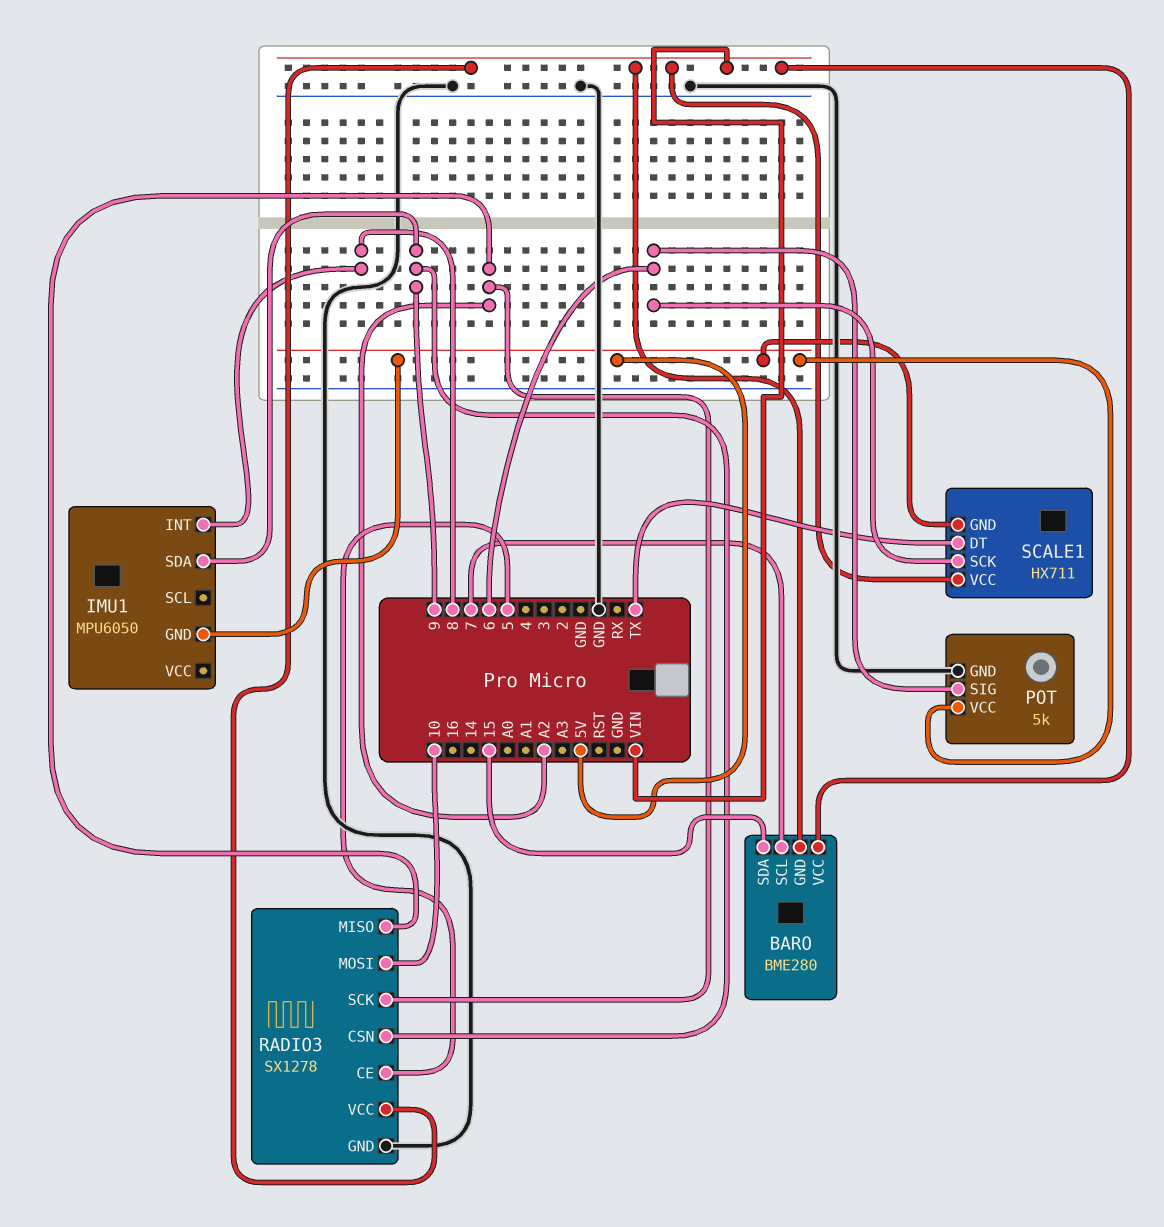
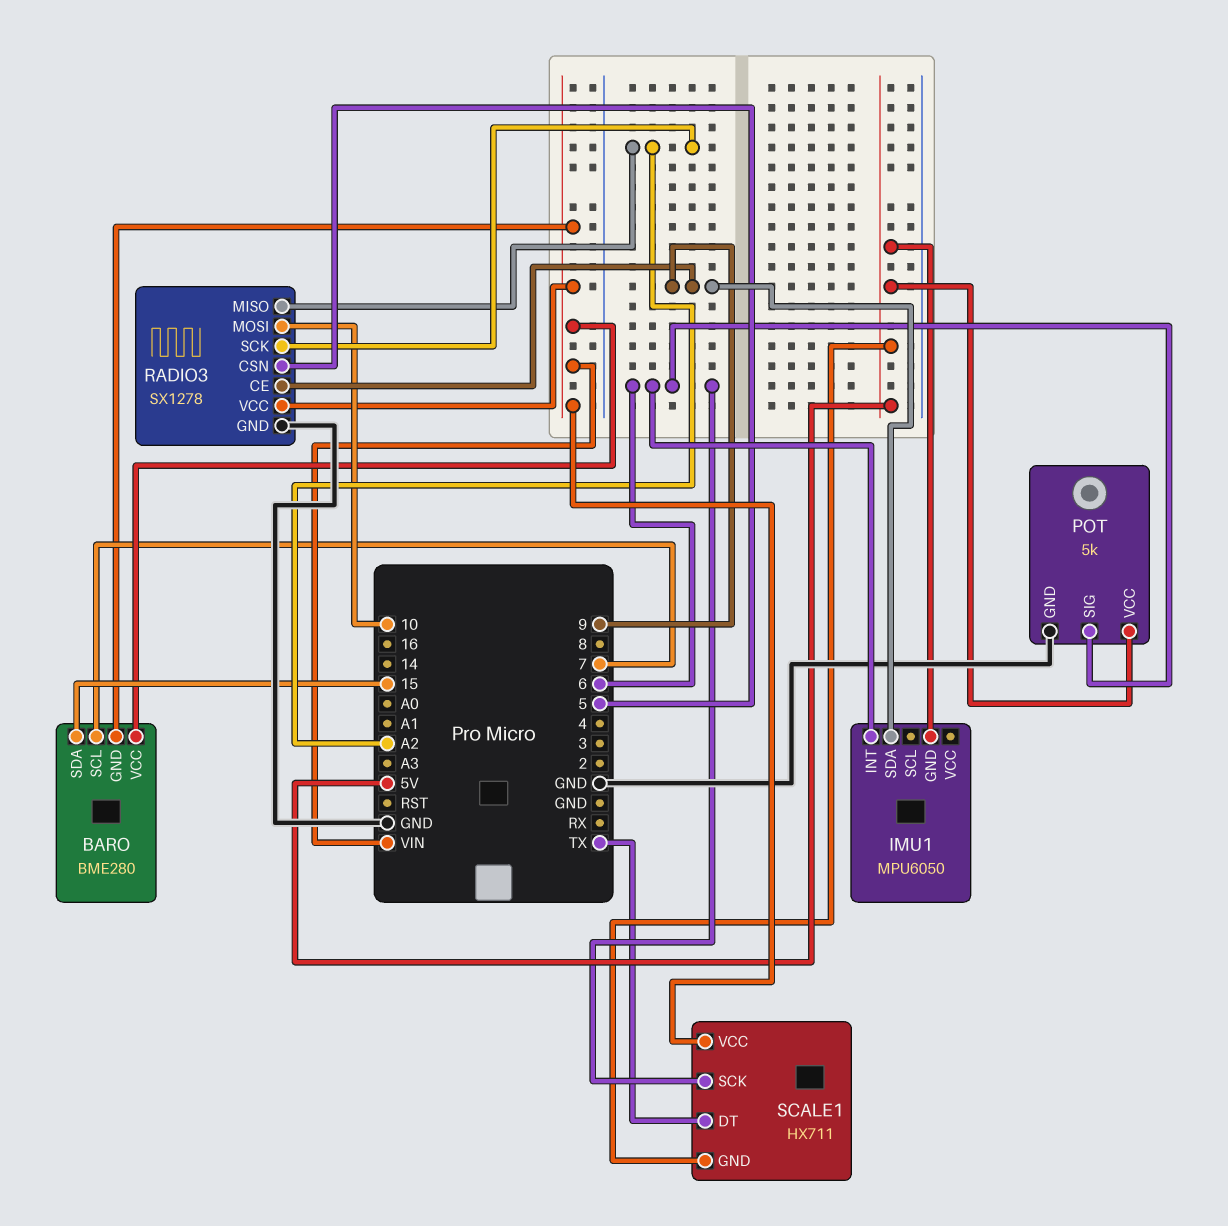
IMU1 pin INT: 8 -> 6
RADIO3 pin CE: 5 -> 9
RADIO3 pin CSN: 9 -> 5

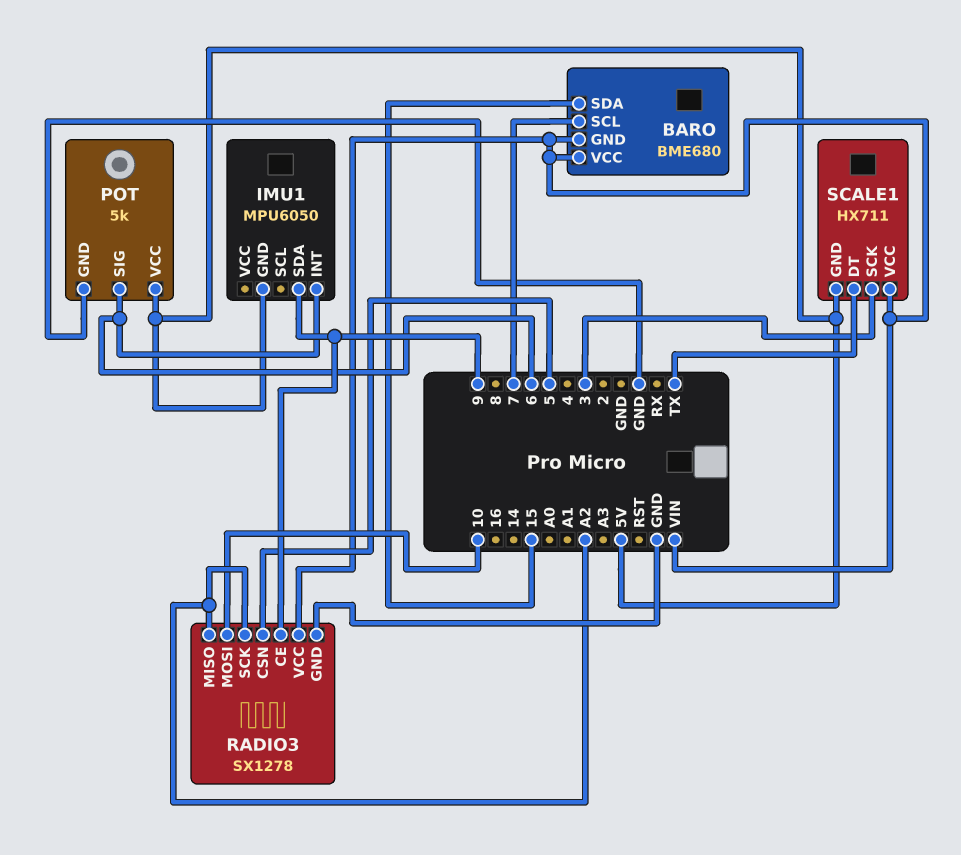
BARO: BME280 -> BME680
SCALE1 pin SCK: 6 -> 3

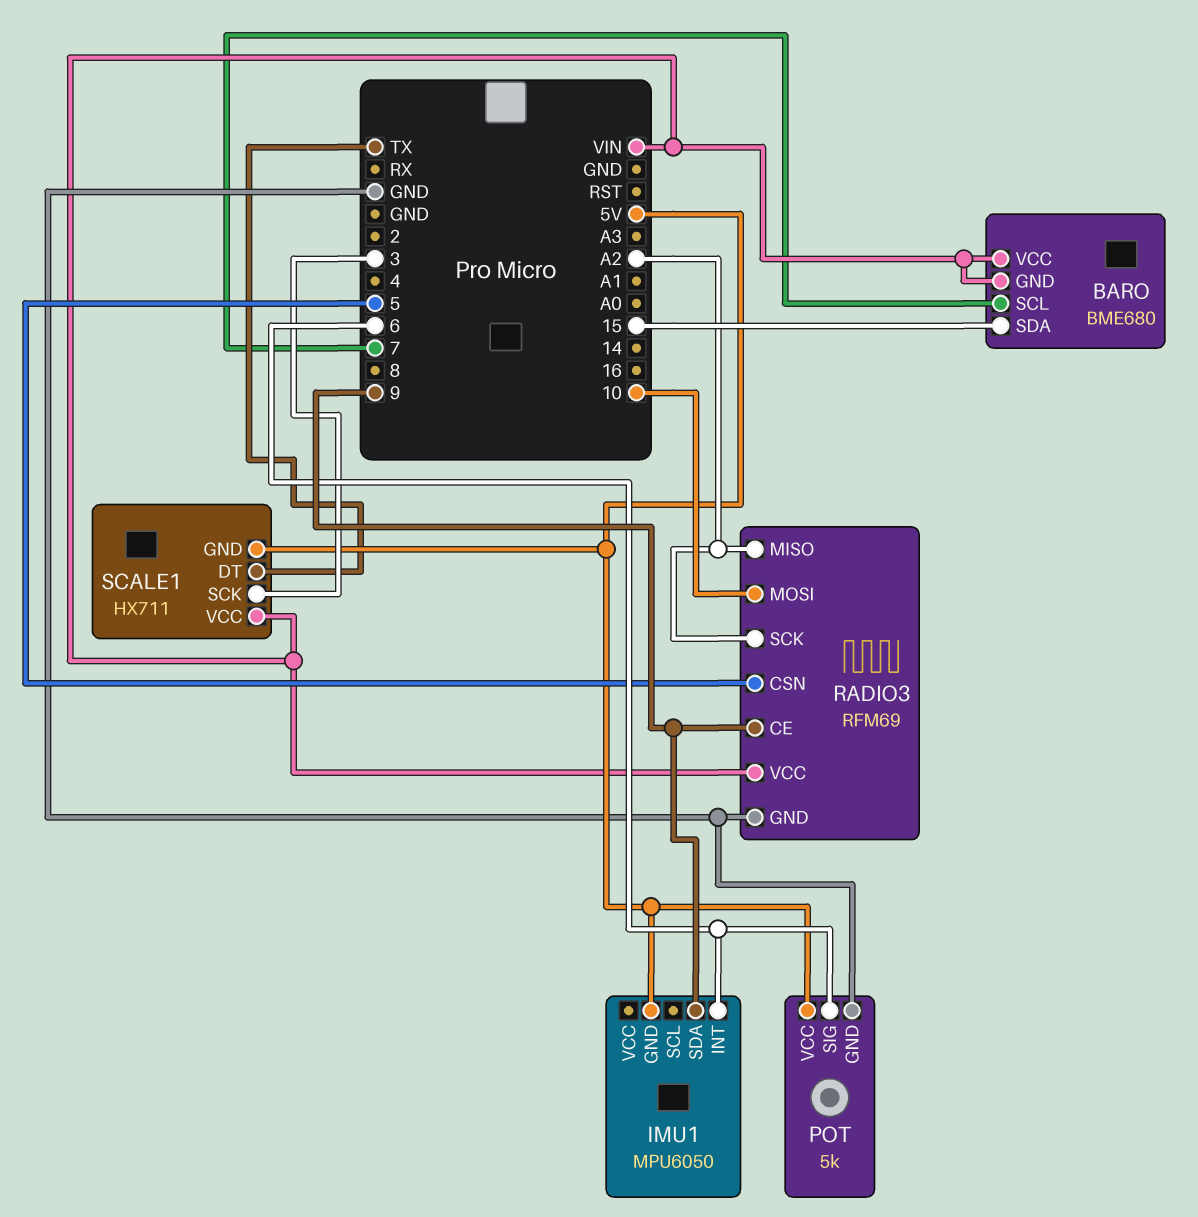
RADIO3: SX1278 -> RFM69

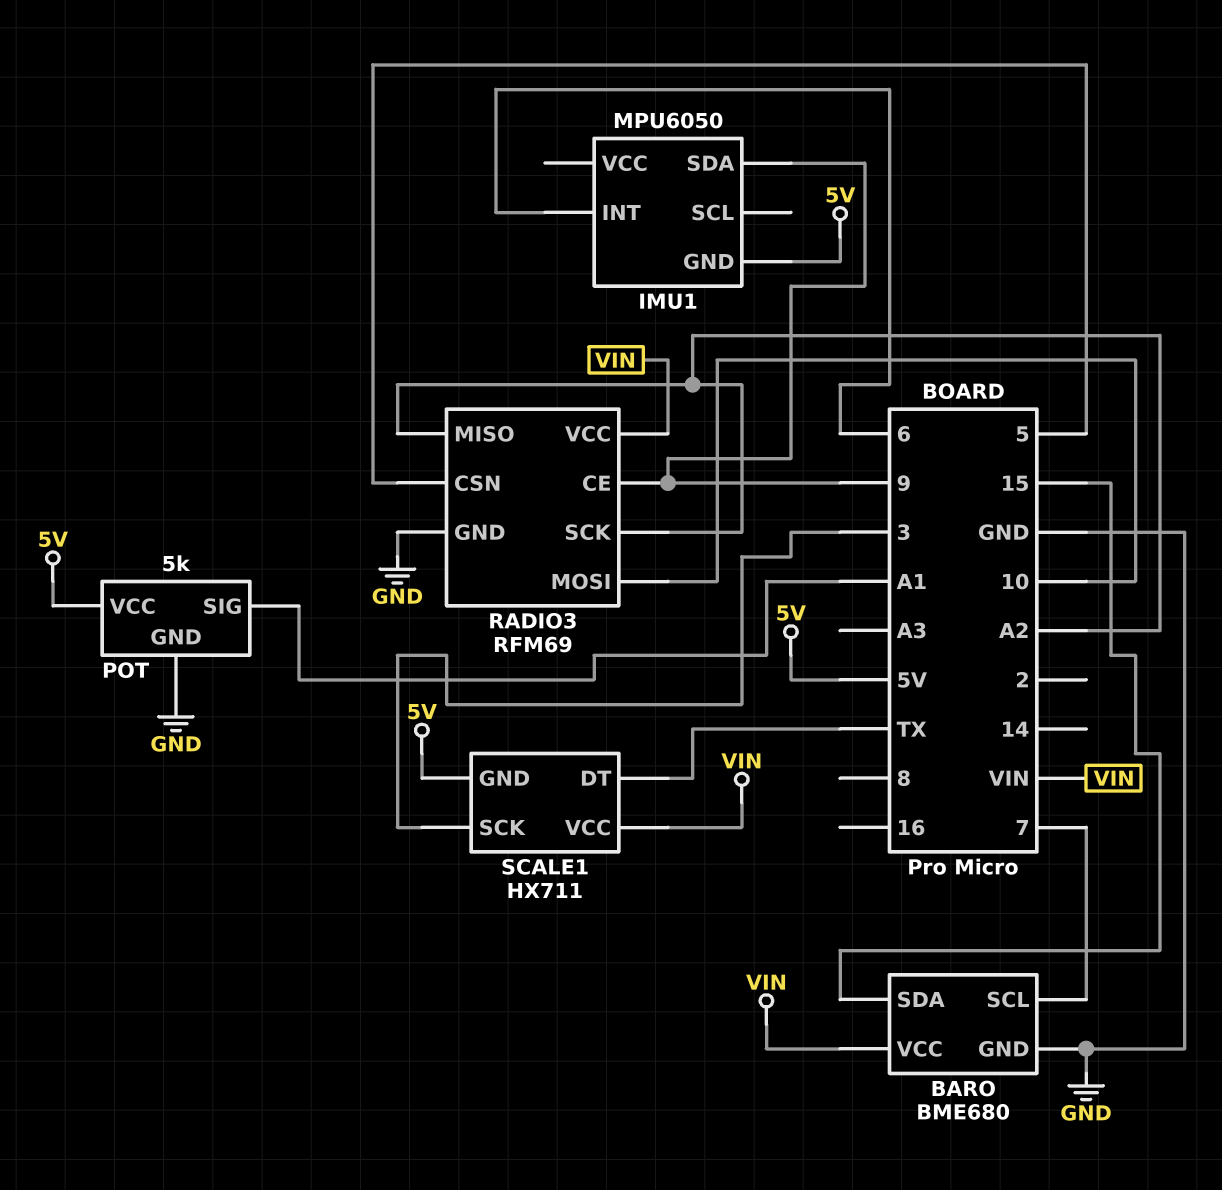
BARO pin GND: VIN -> GND
POT pin SIG: 6 -> A1

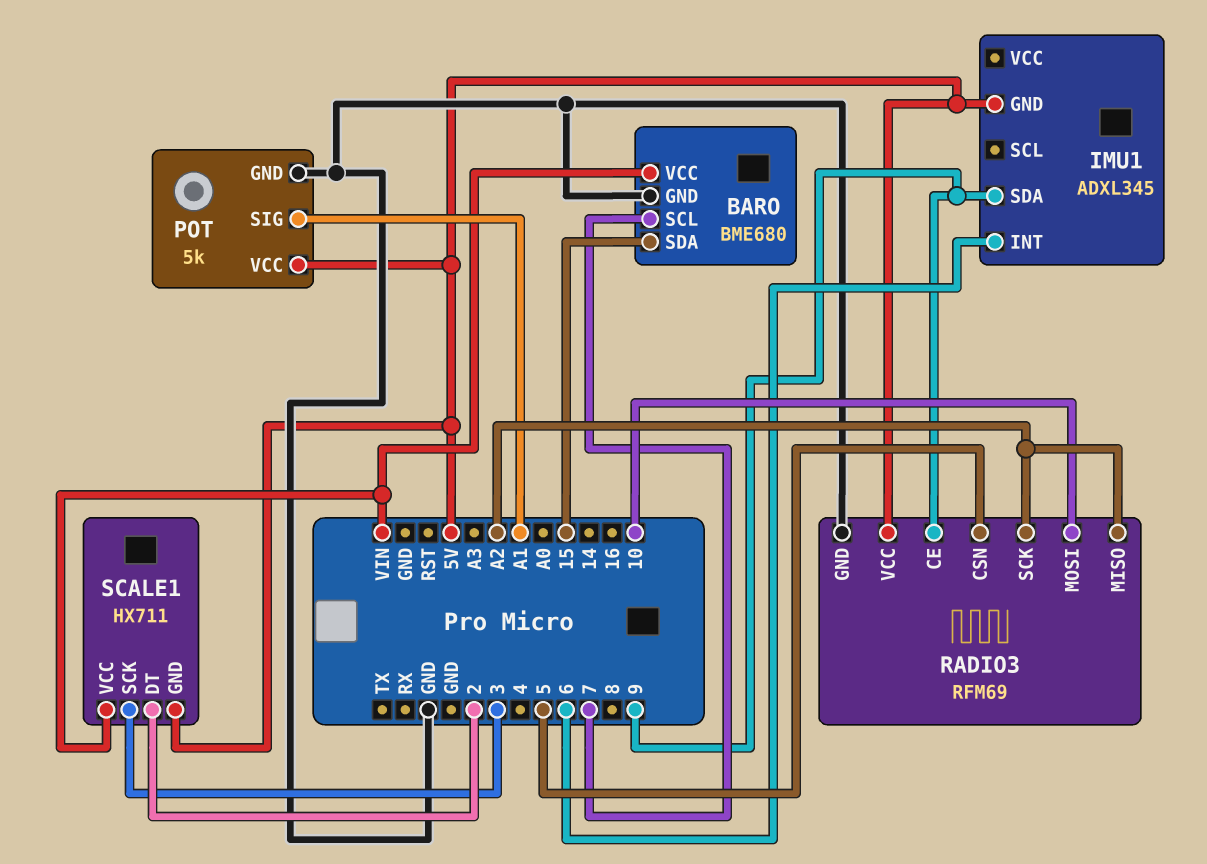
IMU1: MPU6050 -> ADXL345
RADIO3 pin VCC: VIN -> 5V
SCALE1 pin DT: TX -> 2

